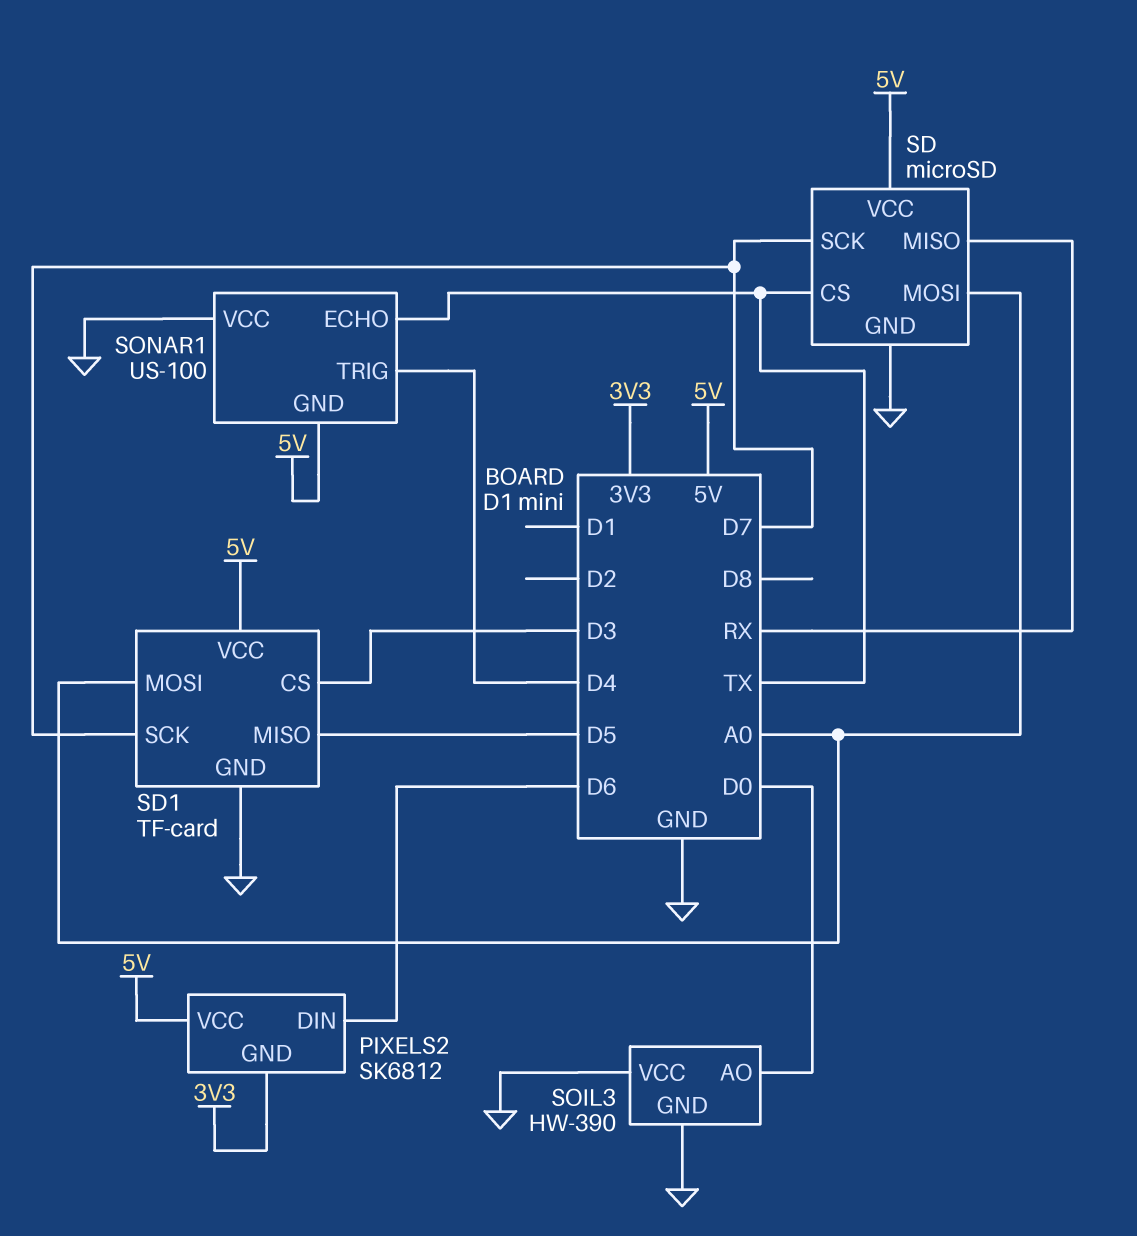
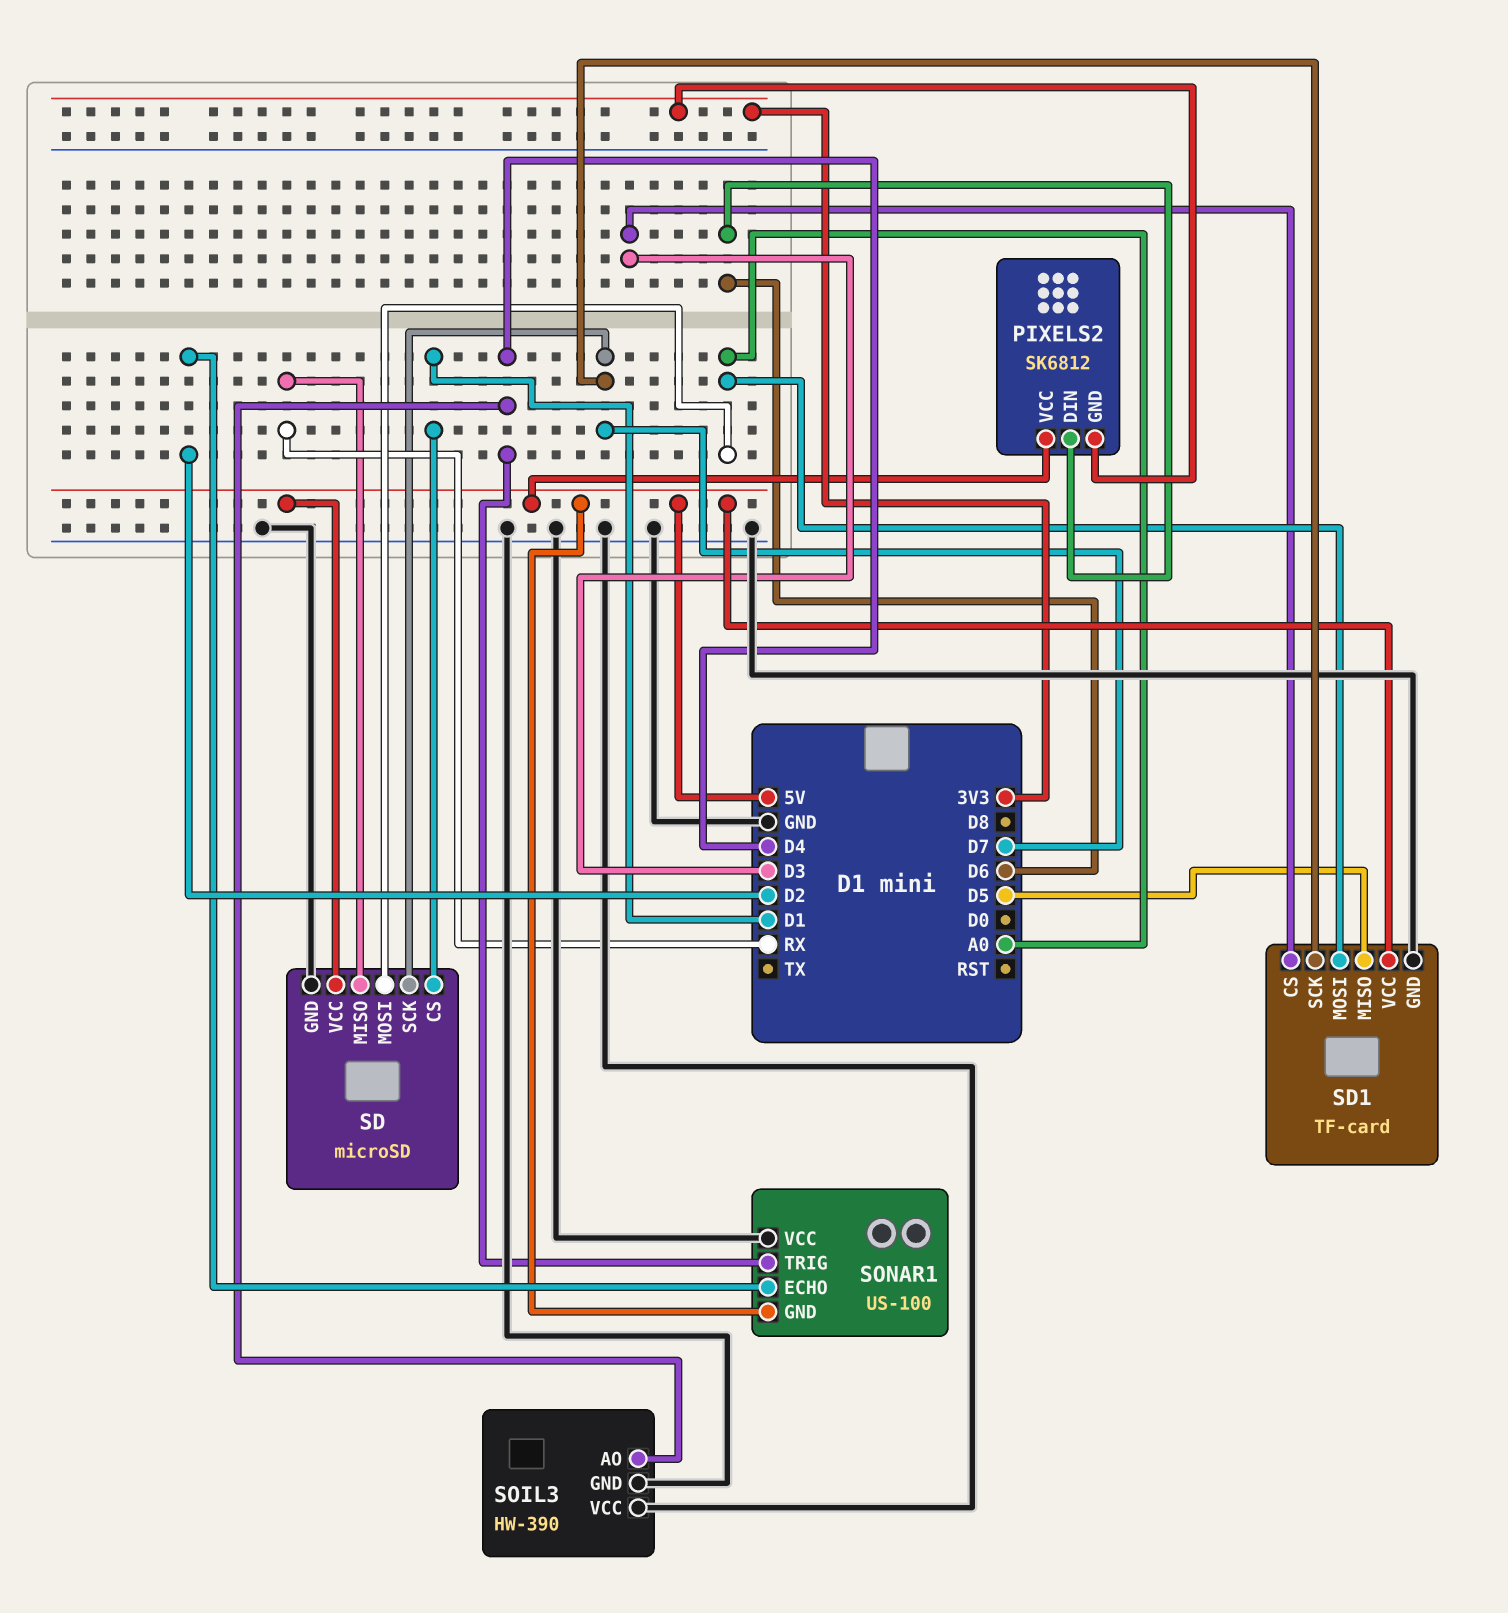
SD pin CS: TX -> D1
SOIL3 pin AO: D0 -> D4
SONAR1 pin ECHO: TX -> D2

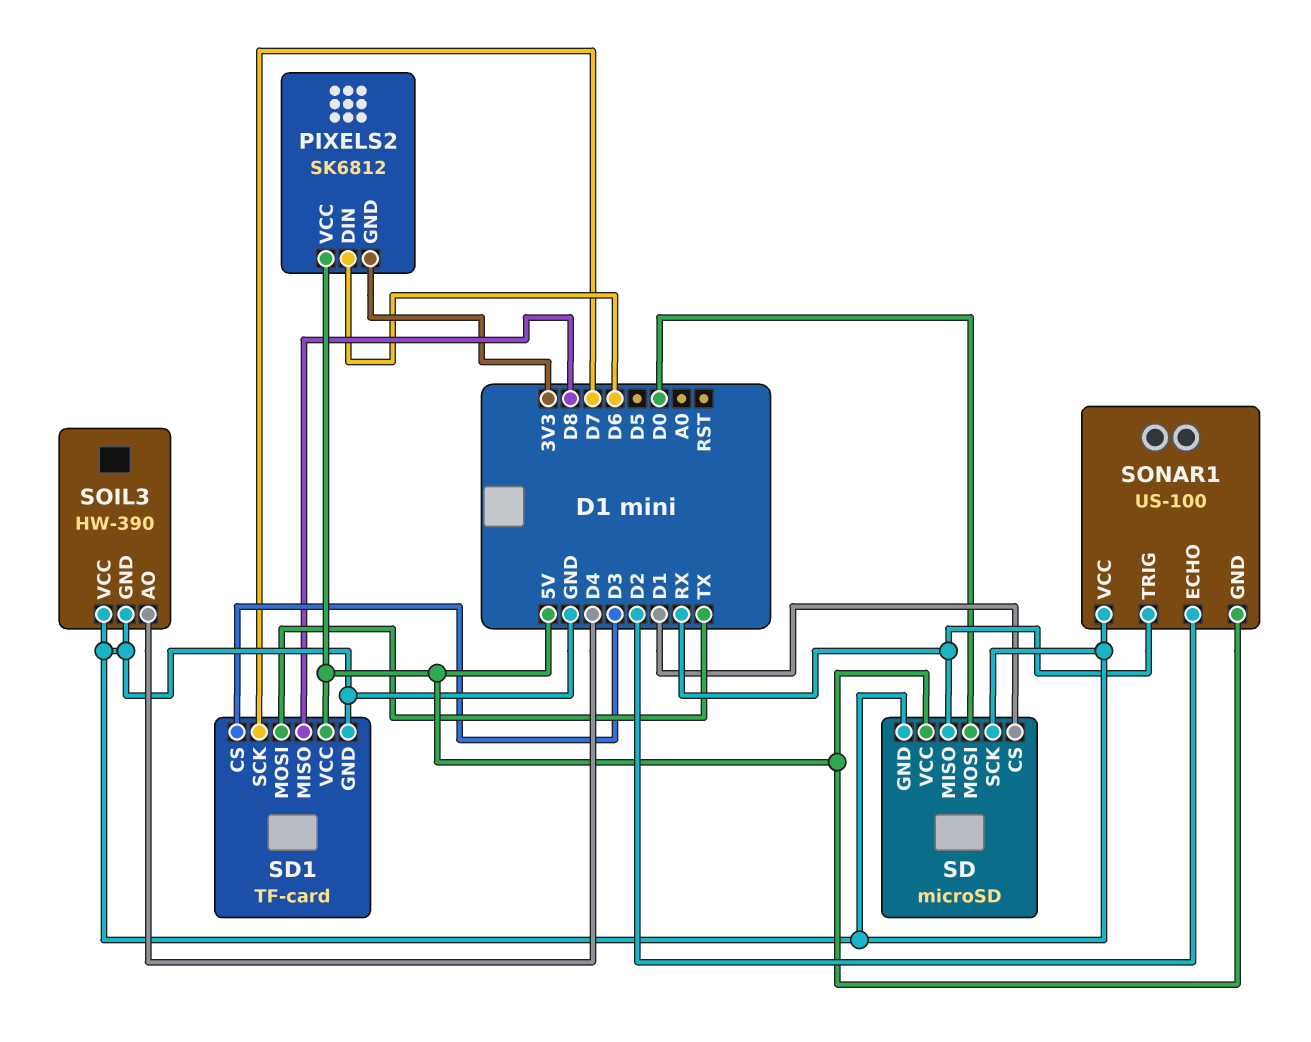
SD pin MOSI: A0 -> D0
SD pin SCK: D7 -> GND
SD1 pin MISO: D5 -> D8
SD1 pin MOSI: A0 -> TX
SONAR1 pin TRIG: D4 -> RX

